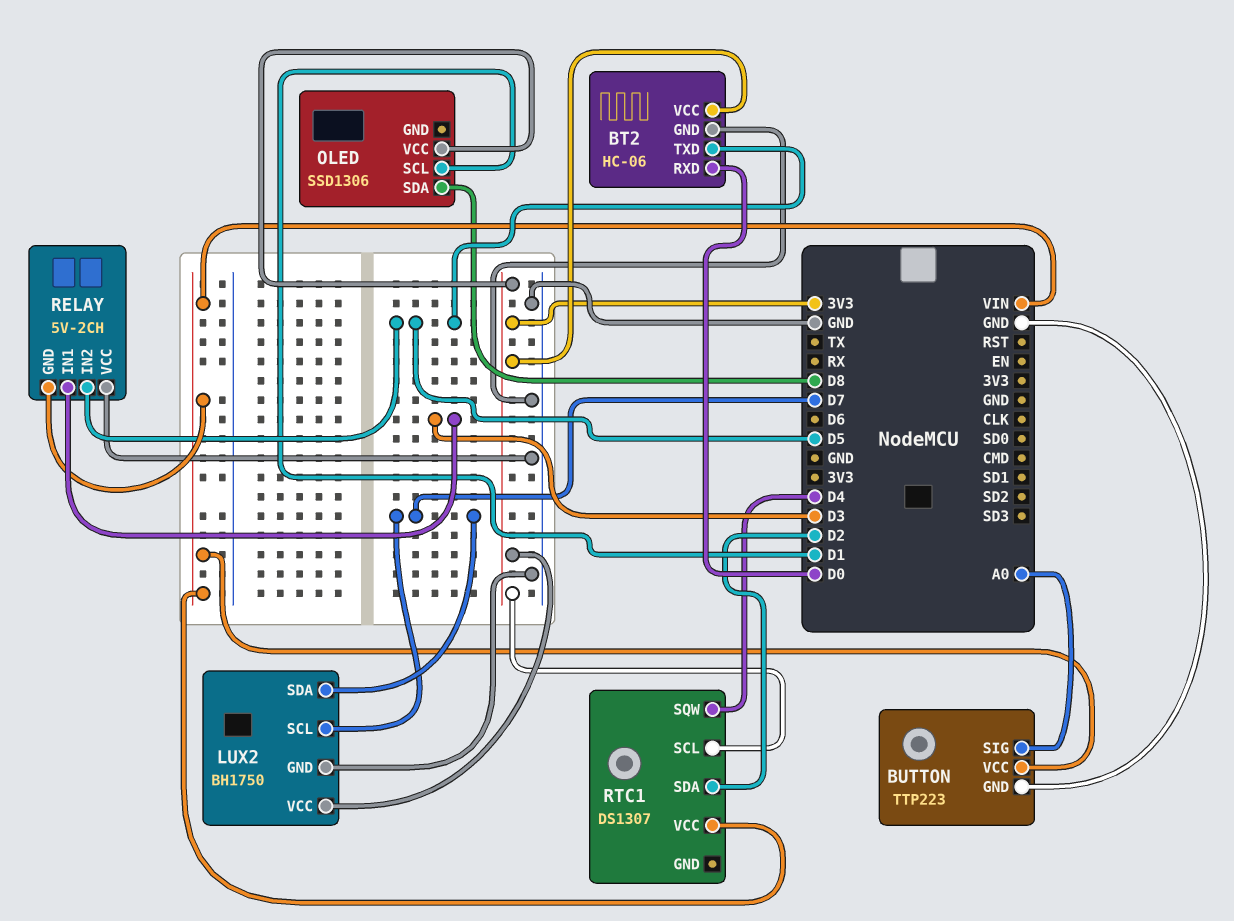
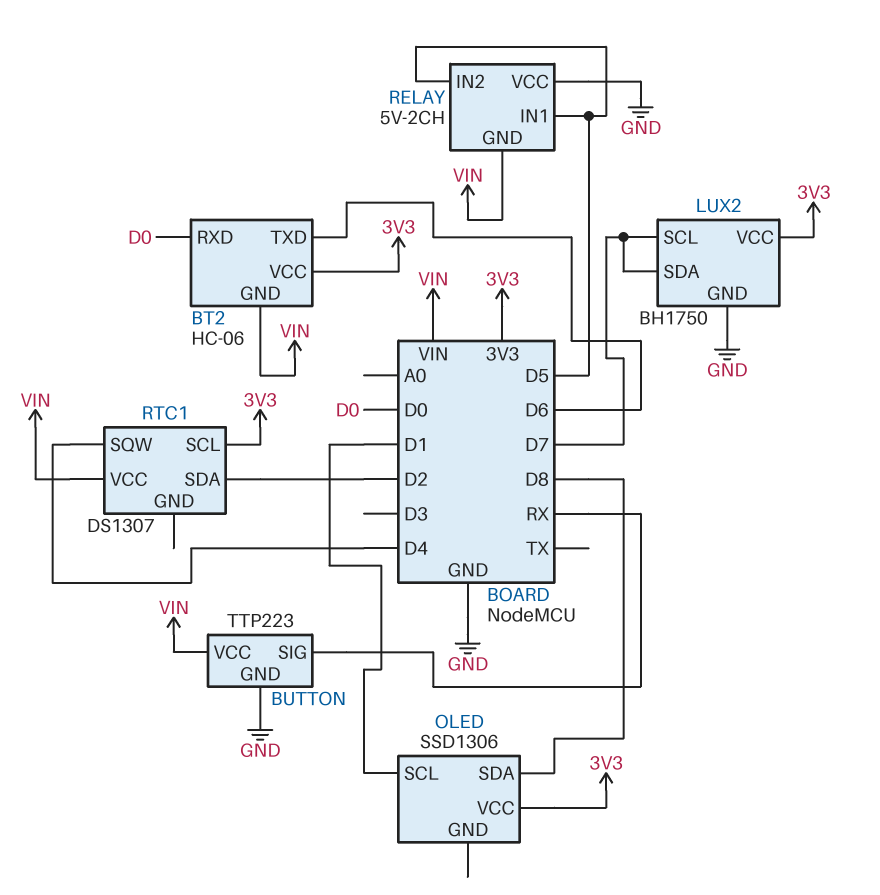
BT2 pin GND: GND -> VIN
BT2 pin TXD: D5 -> D6
BUTTON pin SIG: A0 -> RX
RELAY pin IN1: D3 -> D5

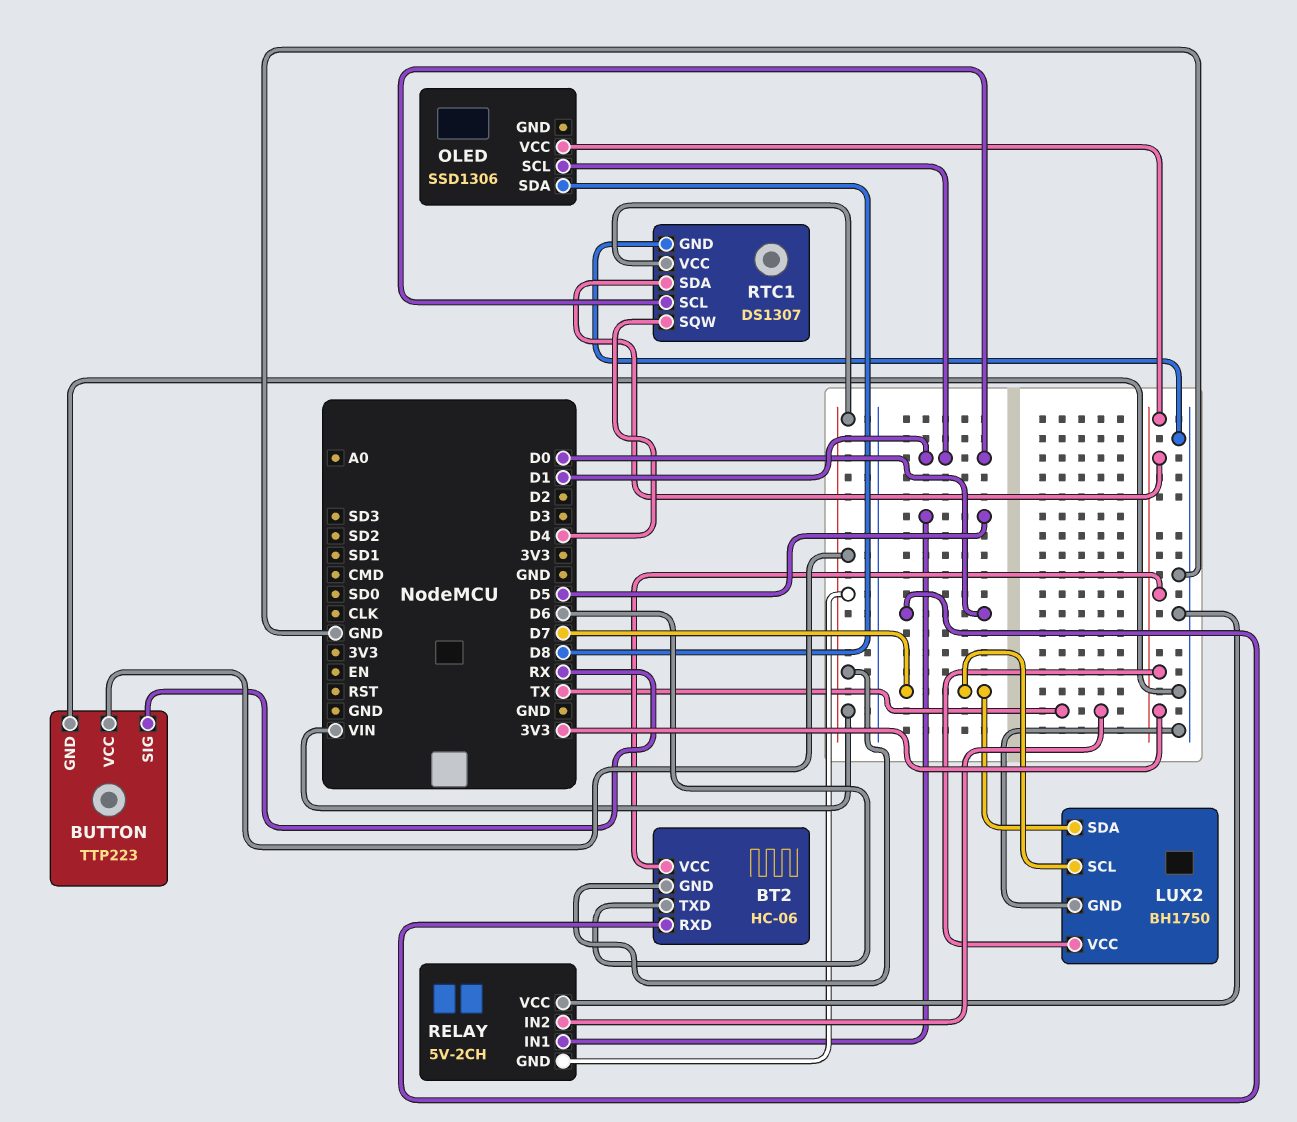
RELAY pin IN2: D5 -> TX
RTC1 pin GND: none -> GND
RTC1 pin SCL: 3V3 -> D1
RTC1 pin SDA: D2 -> 3V3

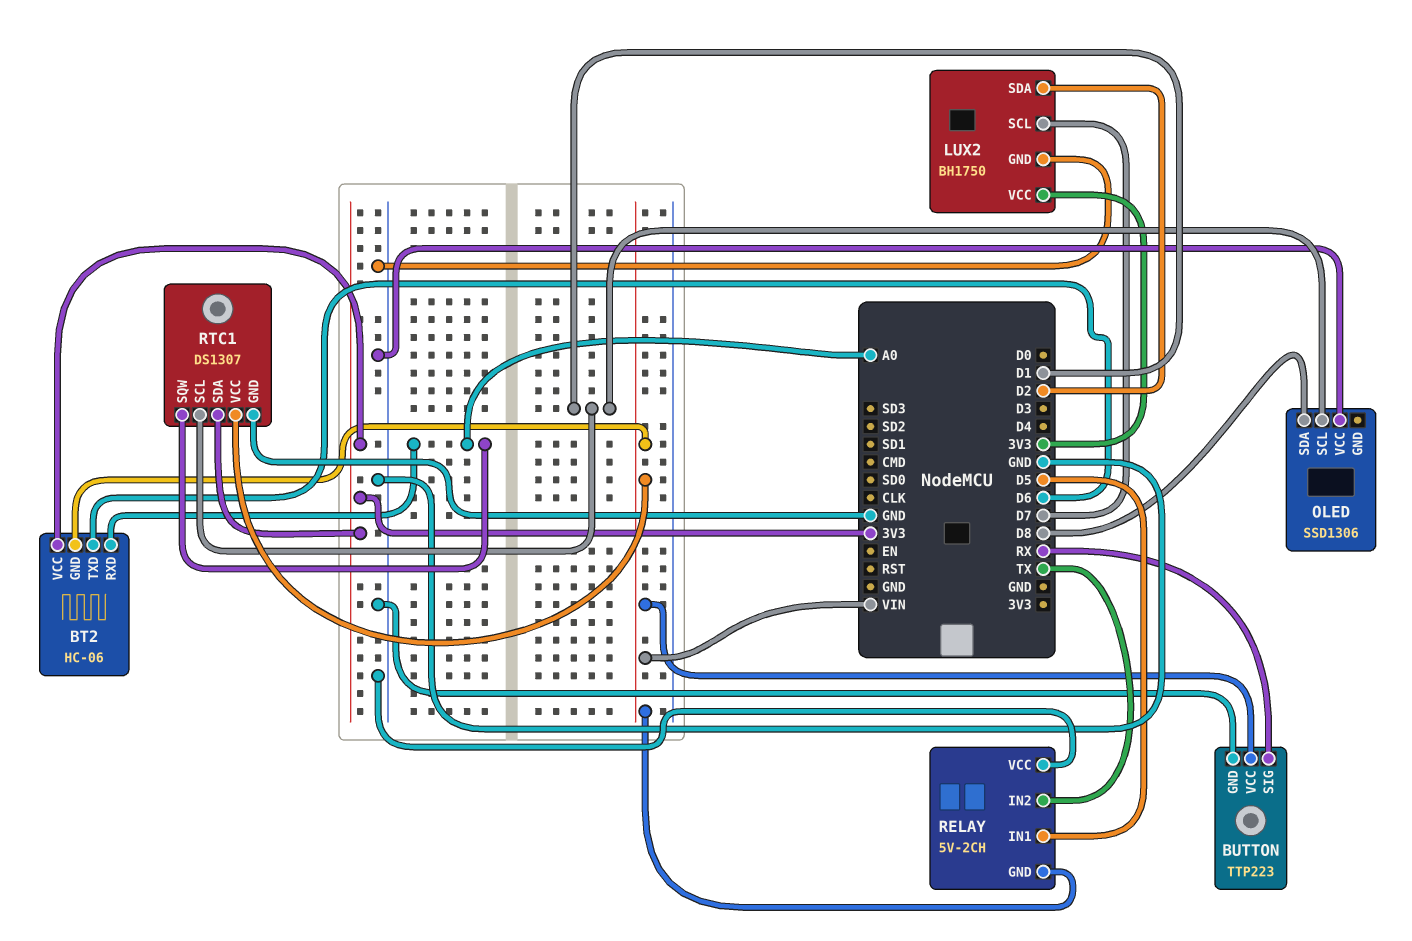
BT2 pin RXD: D0 -> A0
LUX2 pin SDA: D7 -> D2
OLED pin VCC: 3V3 -> GND
RTC1 pin SQW: D4 -> A0

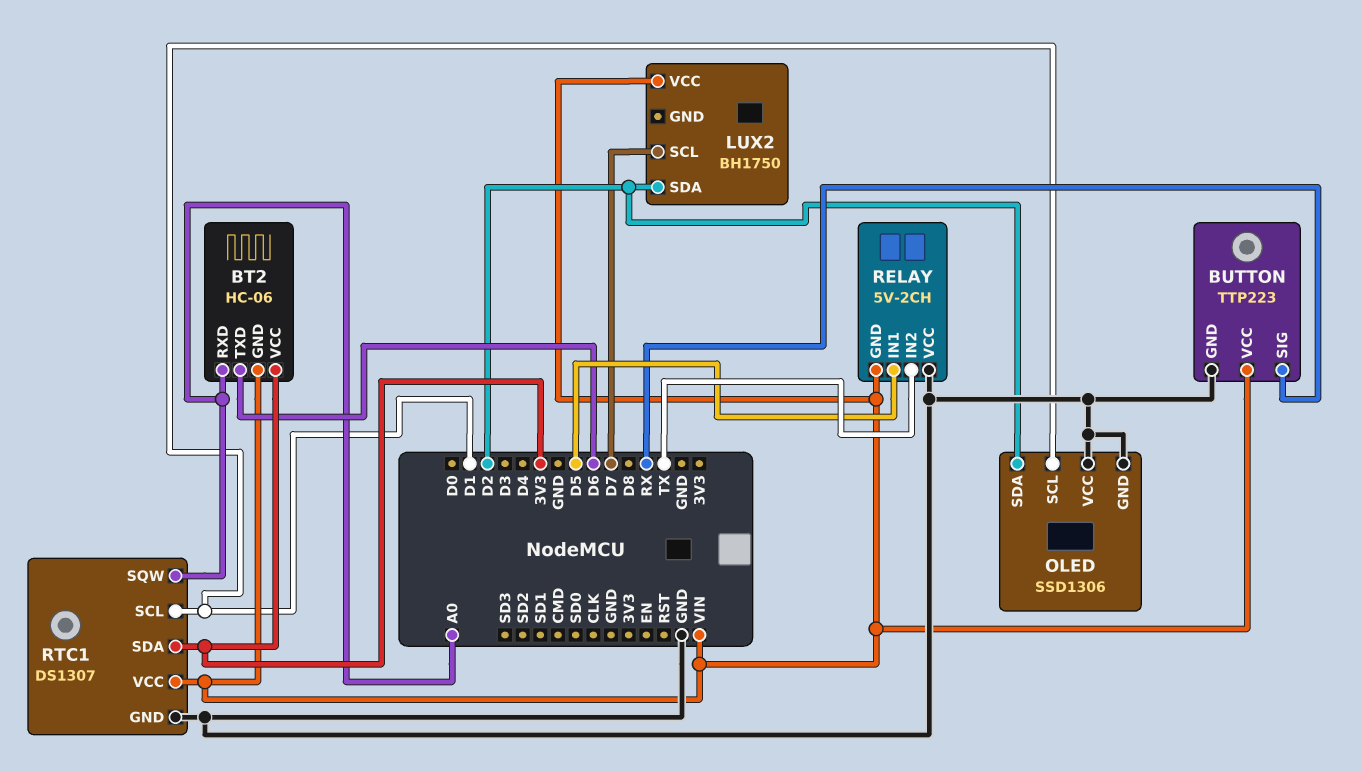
LUX2 pin GND: GND -> none
LUX2 pin VCC: 3V3 -> VIN
OLED pin GND: none -> GND
OLED pin SDA: D8 -> D2

